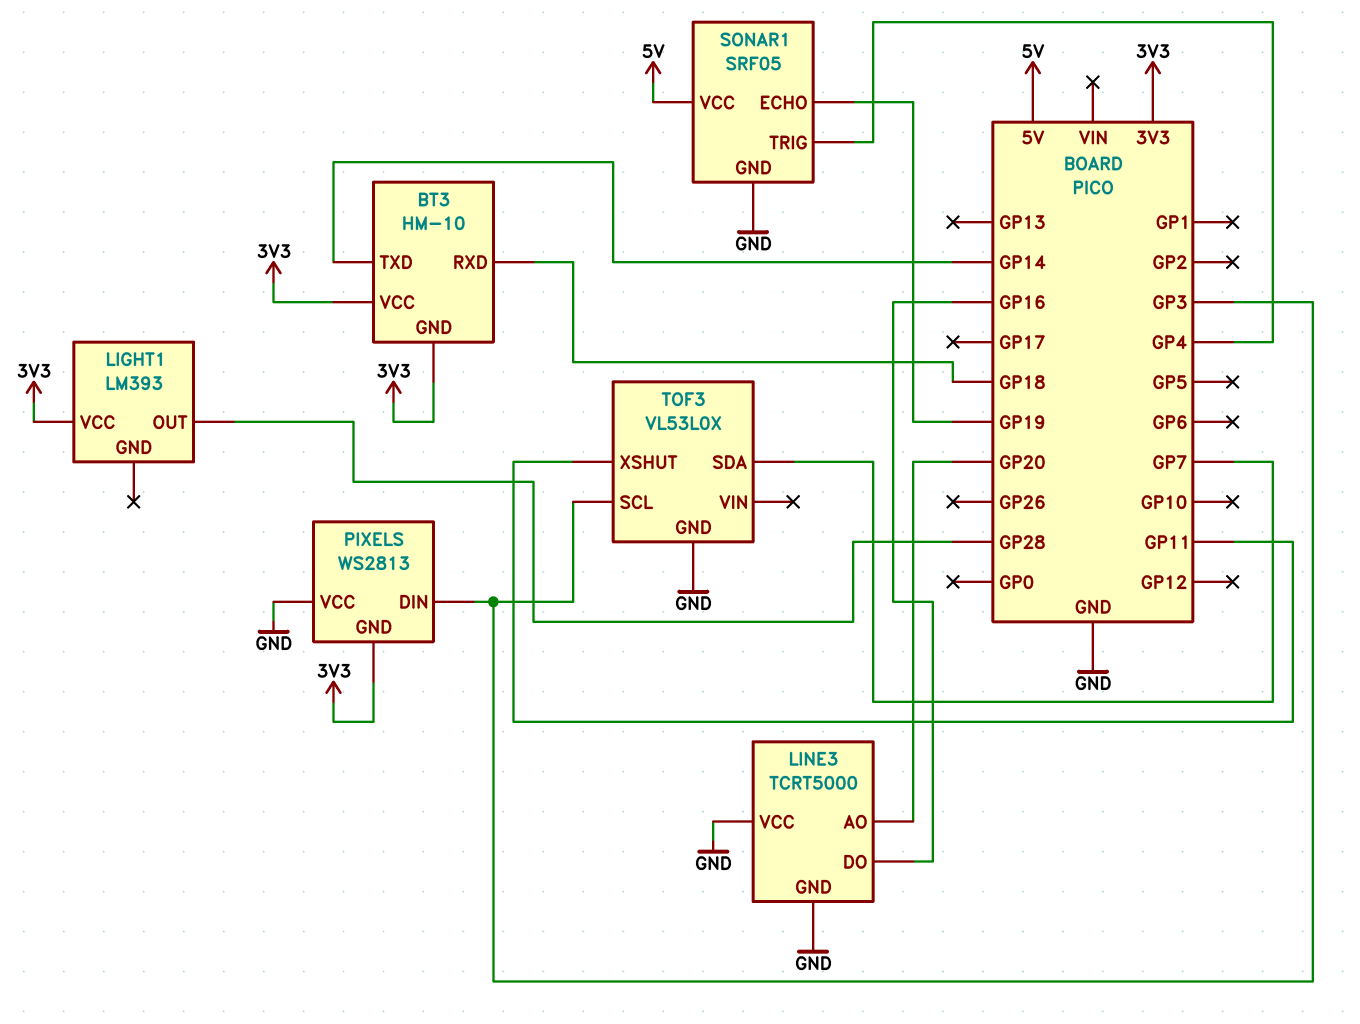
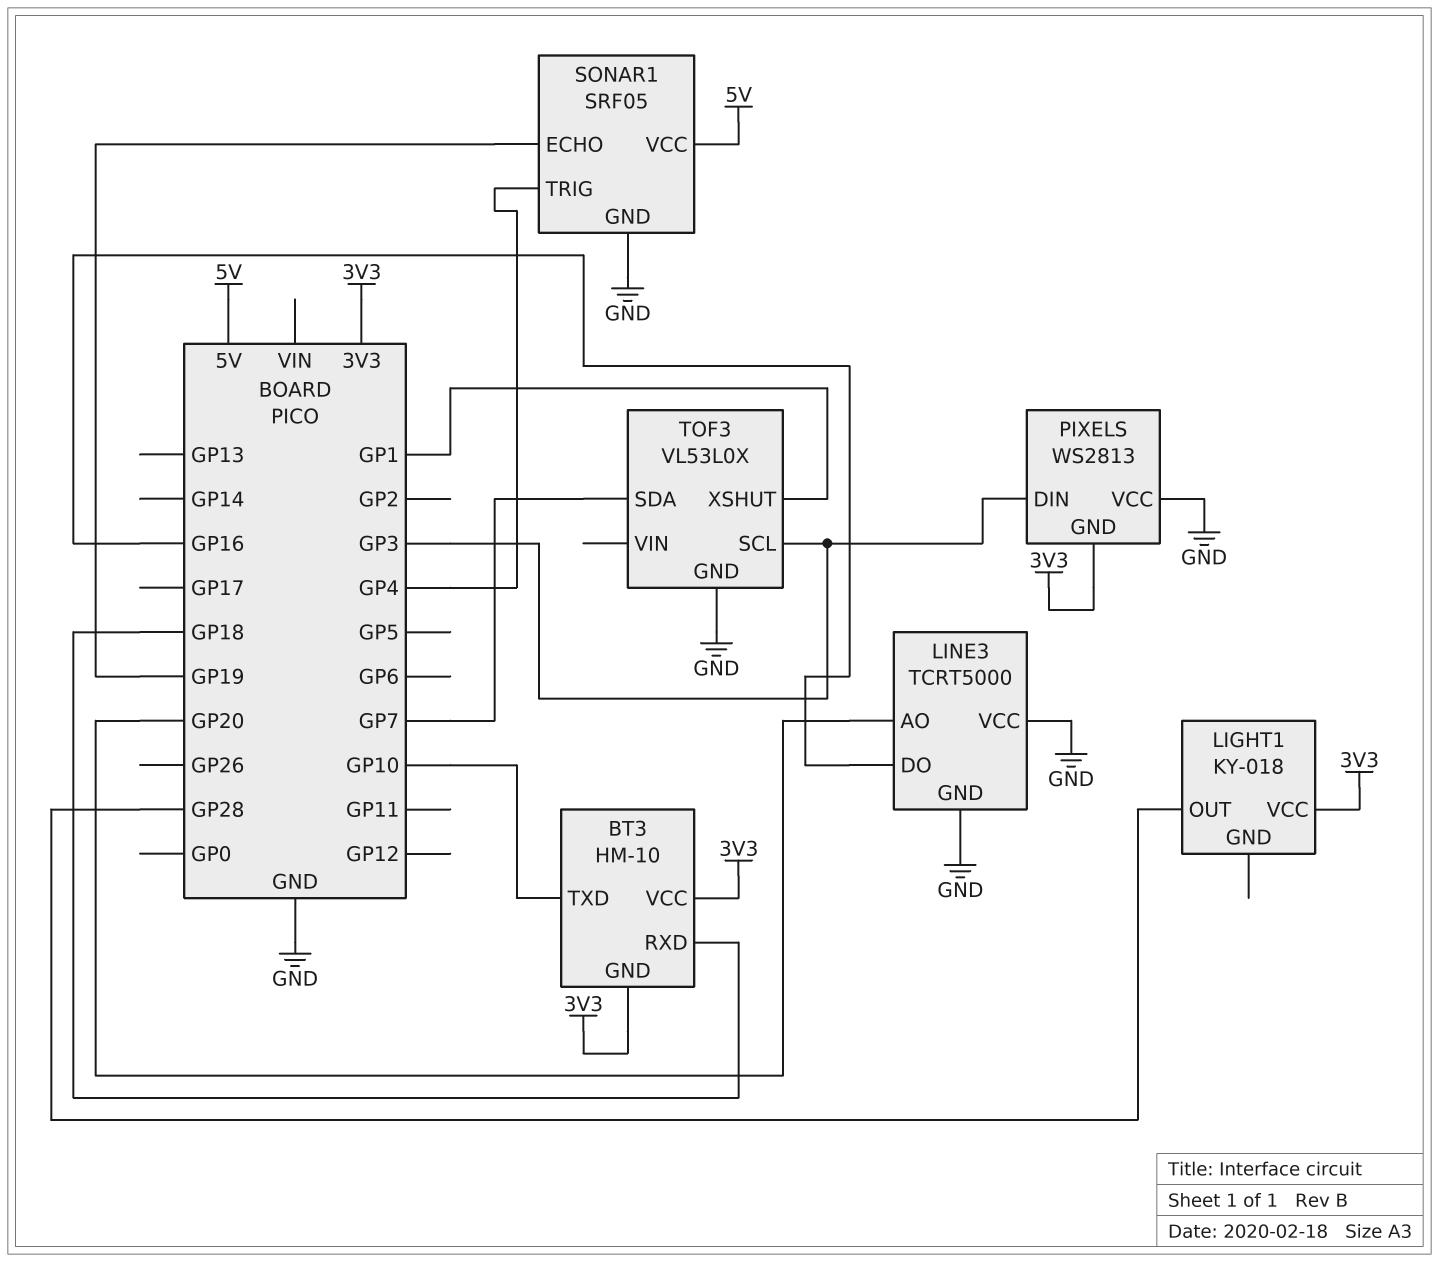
BT3 pin TXD: GP14 -> GP10
LIGHT1: LM393 -> KY-018
TOF3 pin XSHUT: GP11 -> GP1

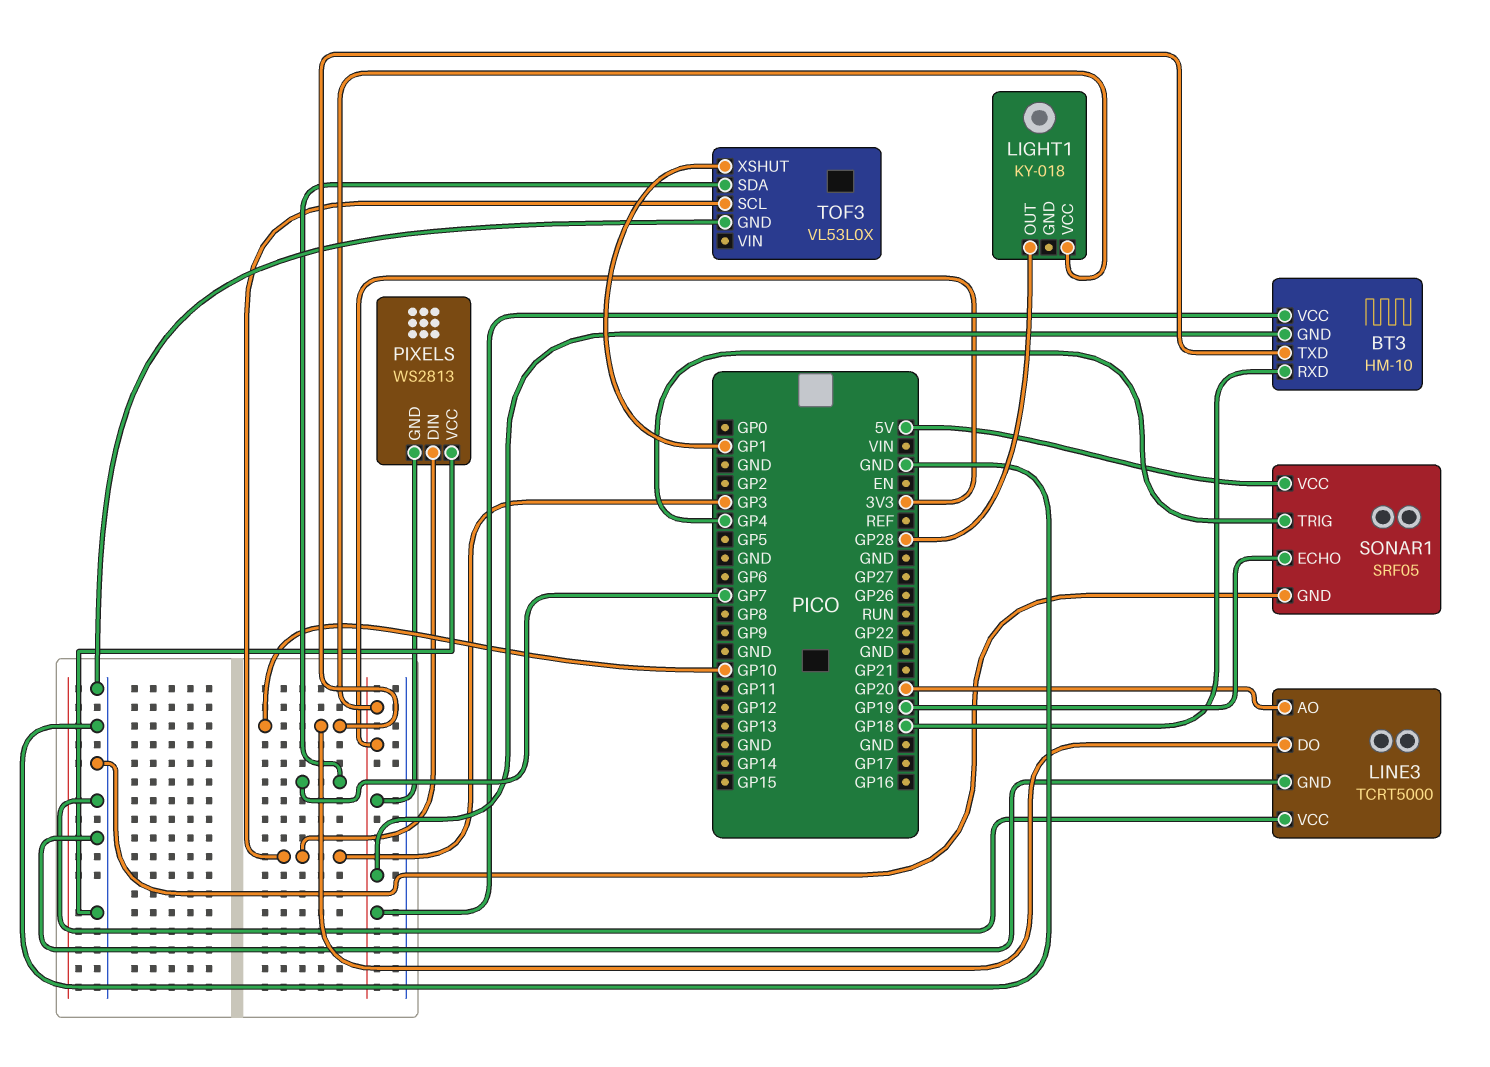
LINE3 pin DO: GP16 -> GP10

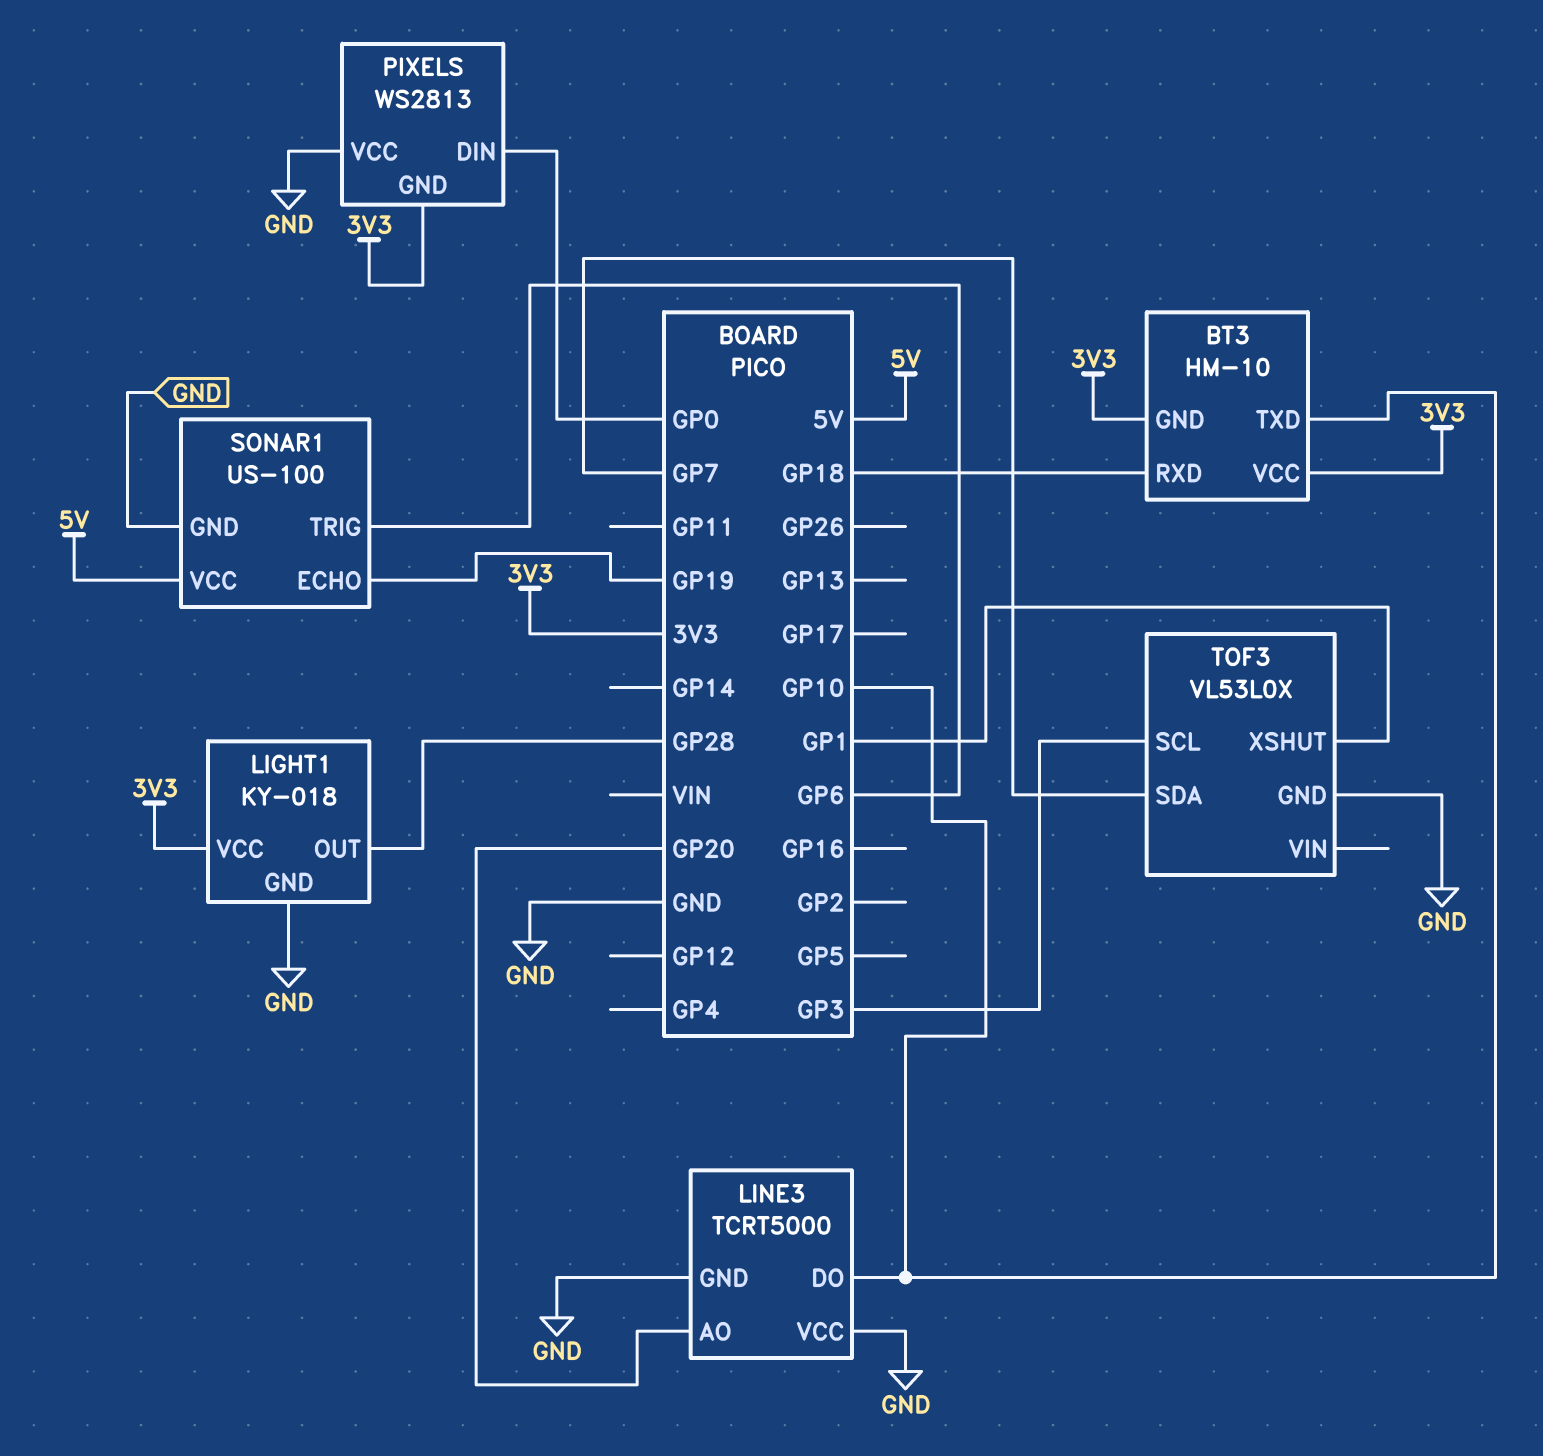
LIGHT1 pin GND: none -> GND
PIXELS pin DIN: GP3 -> GP0
SONAR1: SRF05 -> US-100
SONAR1 pin TRIG: GP4 -> GP6

